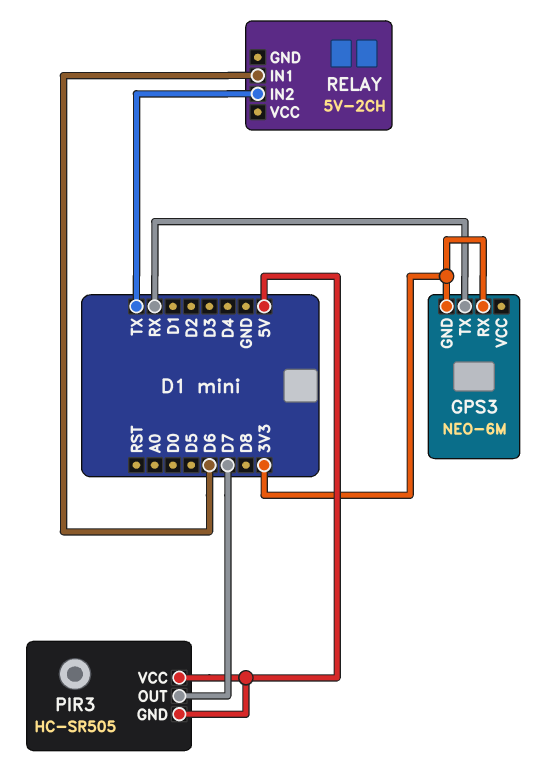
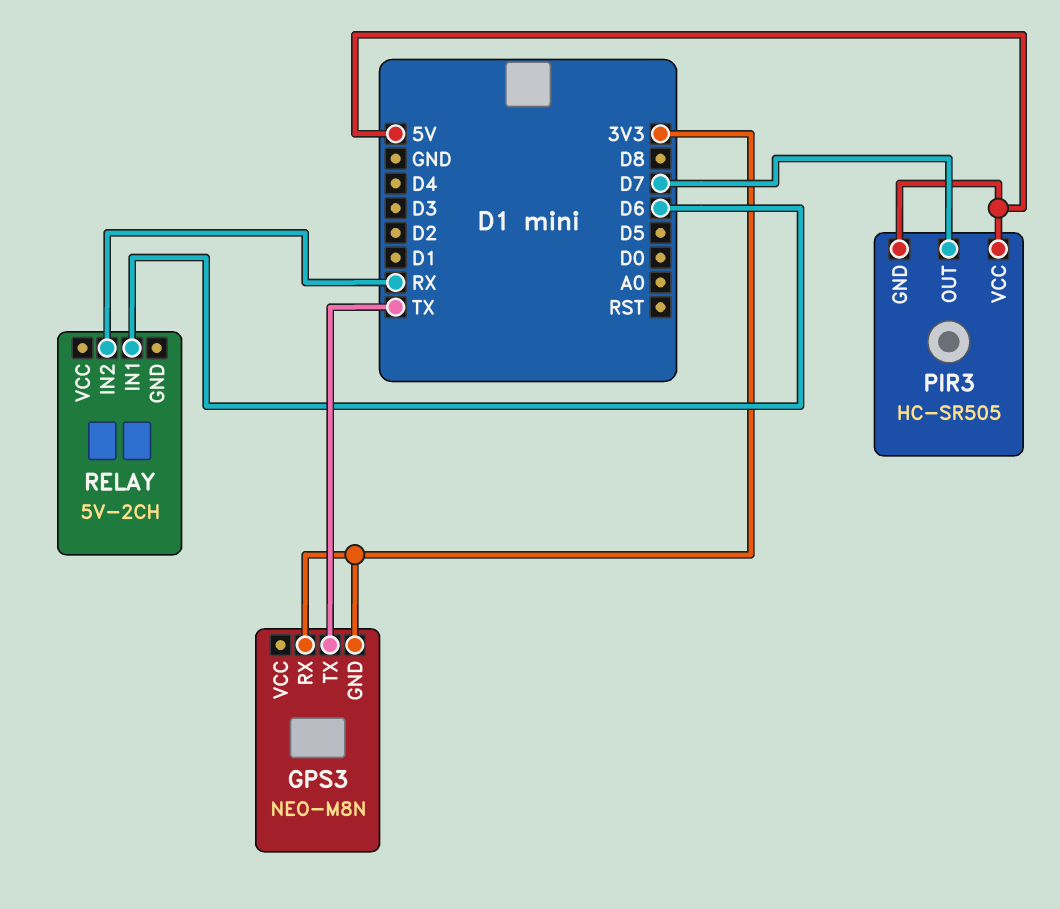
GPS3: NEO-6M -> NEO-M8N
GPS3 pin TX: RX -> TX
RELAY pin IN2: TX -> RX

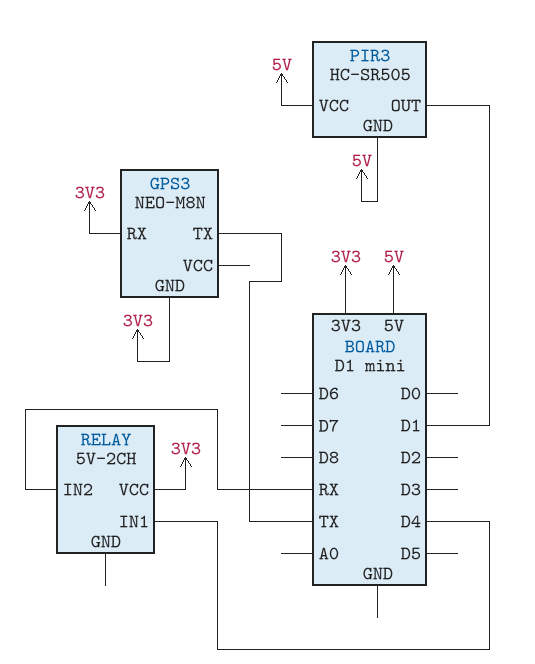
PIR3 pin OUT: D7 -> D1
RELAY pin IN1: D6 -> D4
RELAY pin VCC: none -> 3V3

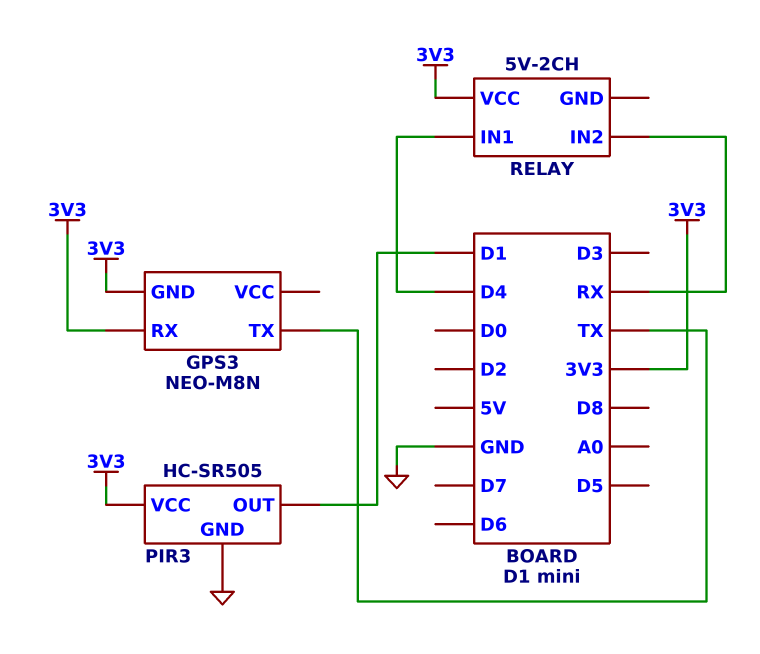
PIR3 pin GND: 5V -> GND
PIR3 pin VCC: 5V -> 3V3

